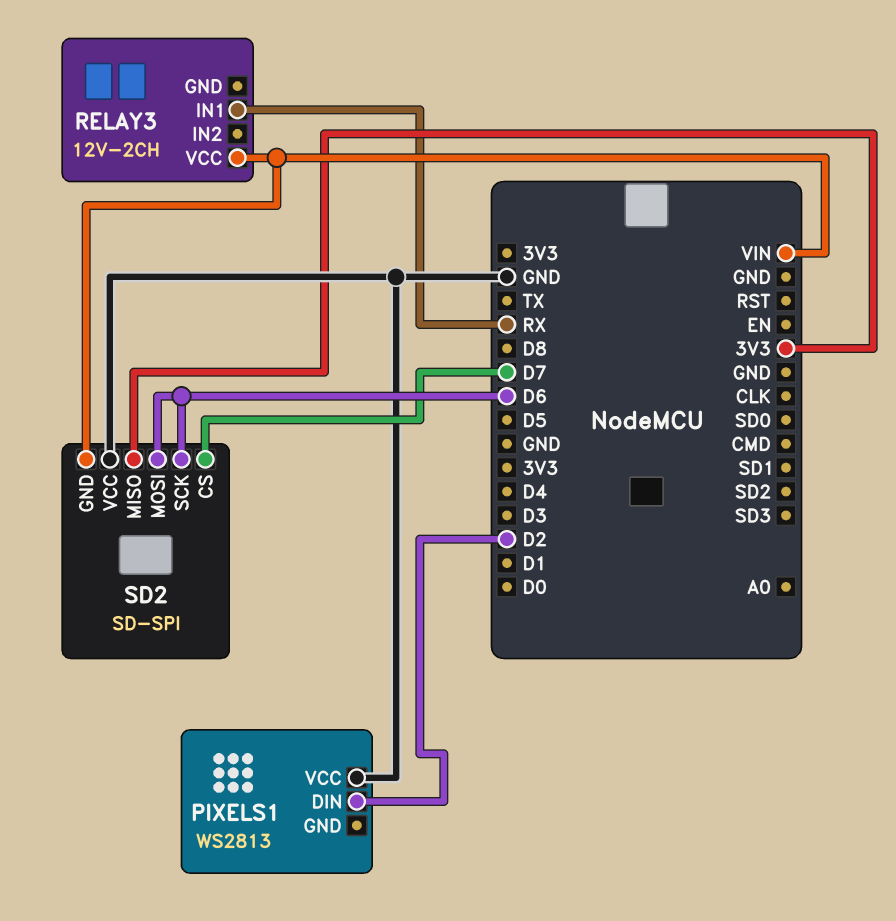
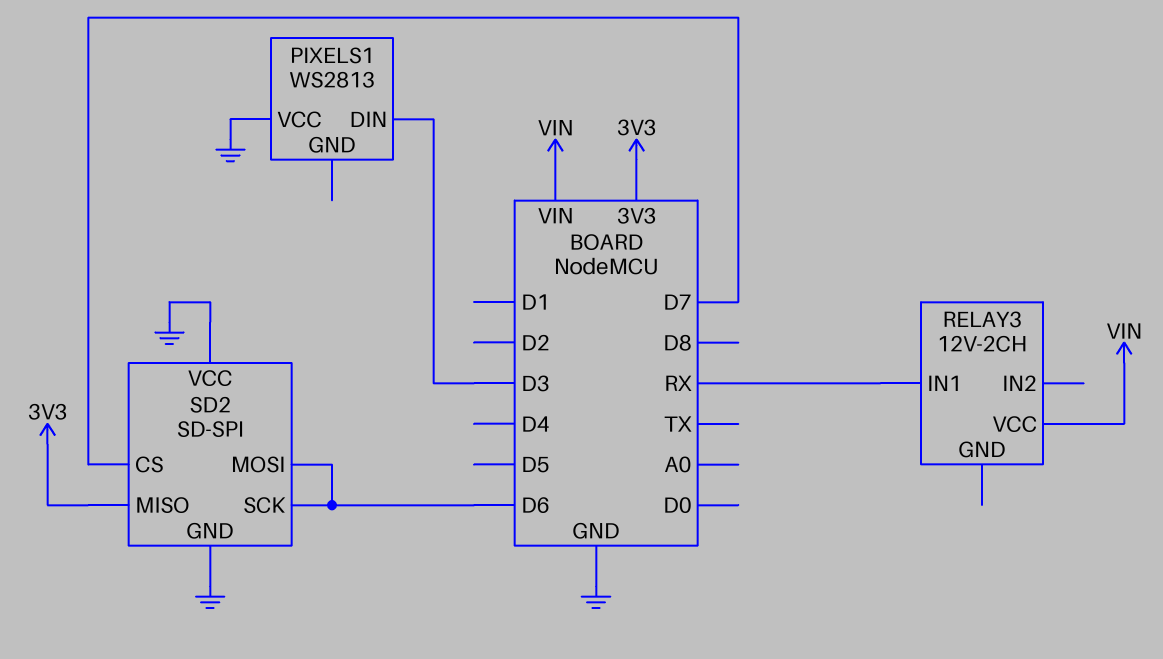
PIXELS1 pin DIN: D2 -> D3
SD2 pin GND: VIN -> GND

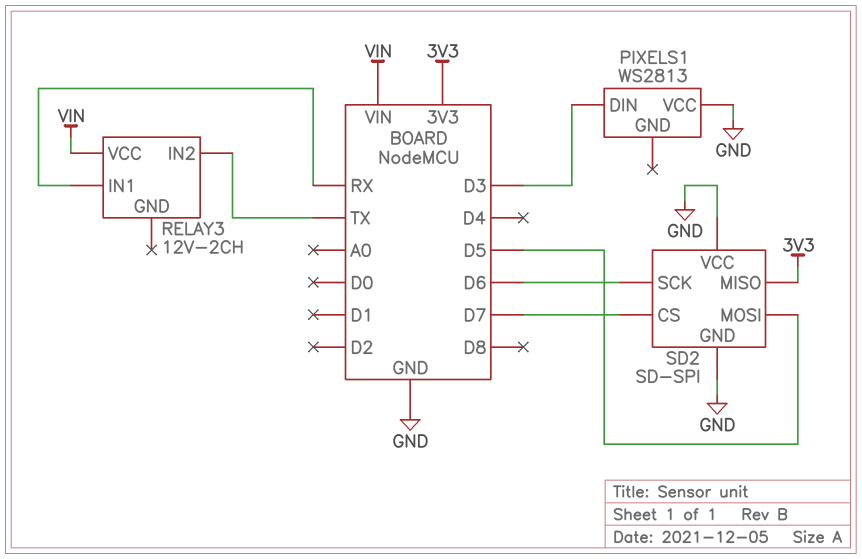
RELAY3 pin IN2: none -> TX
SD2 pin MOSI: D6 -> D5

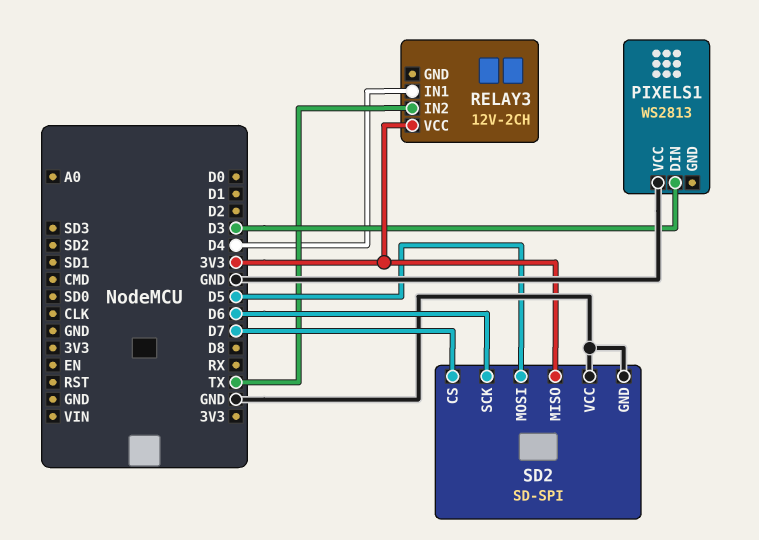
RELAY3 pin IN1: RX -> D4
RELAY3 pin VCC: VIN -> 3V3

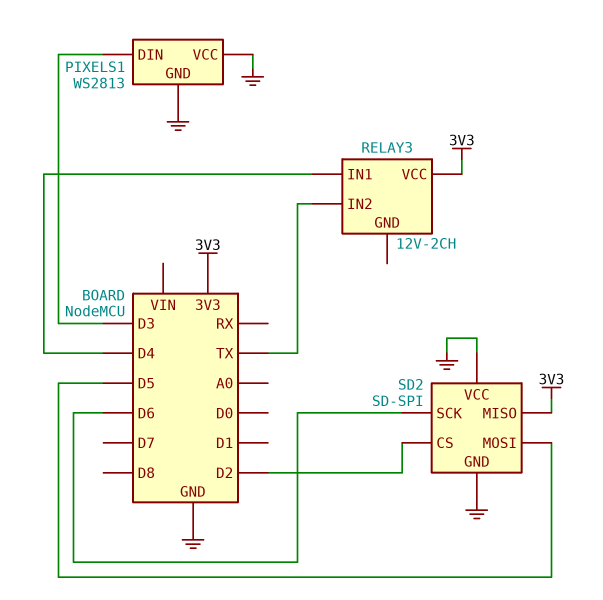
PIXELS1 pin GND: none -> GND
SD2 pin CS: D7 -> D2

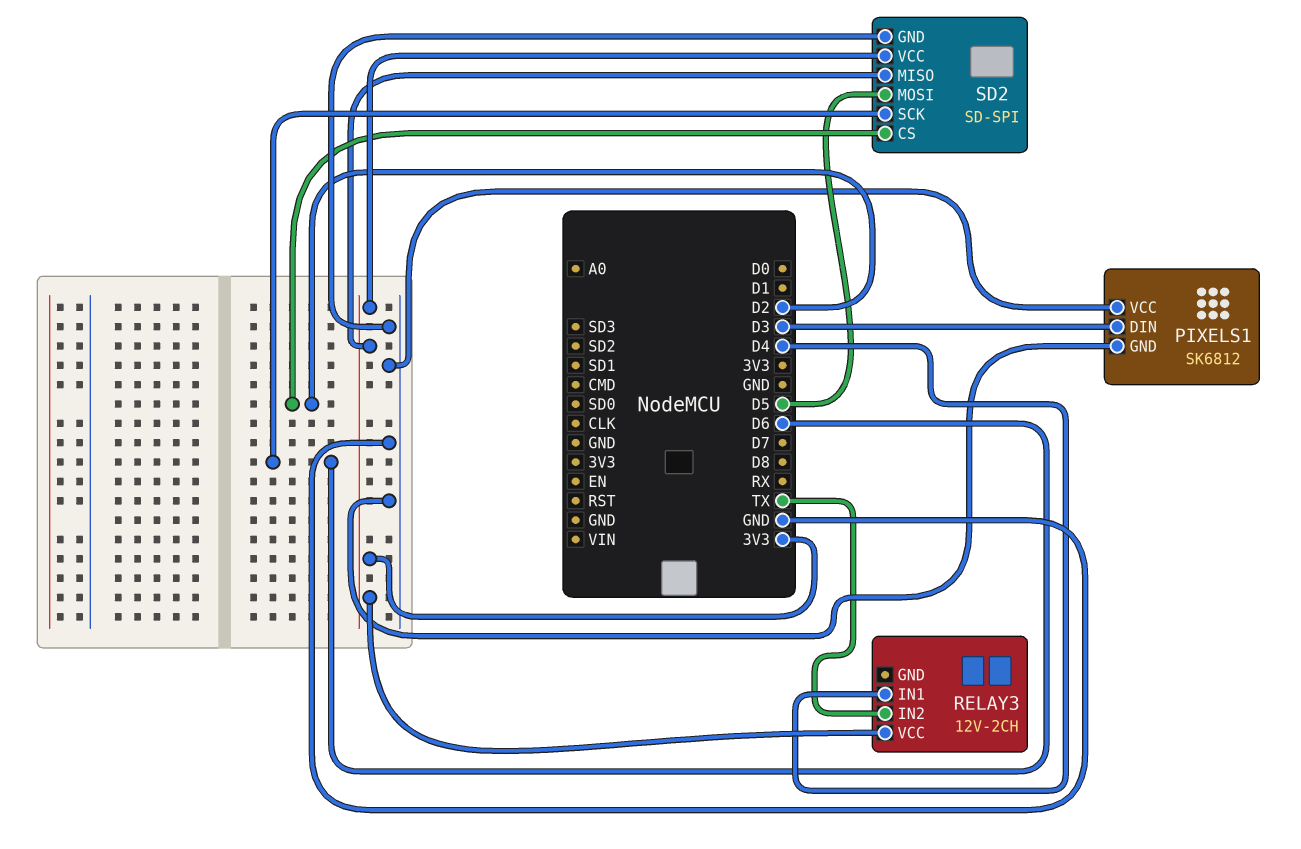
PIXELS1: WS2813 -> SK6812
SD2 pin VCC: GND -> 3V3

